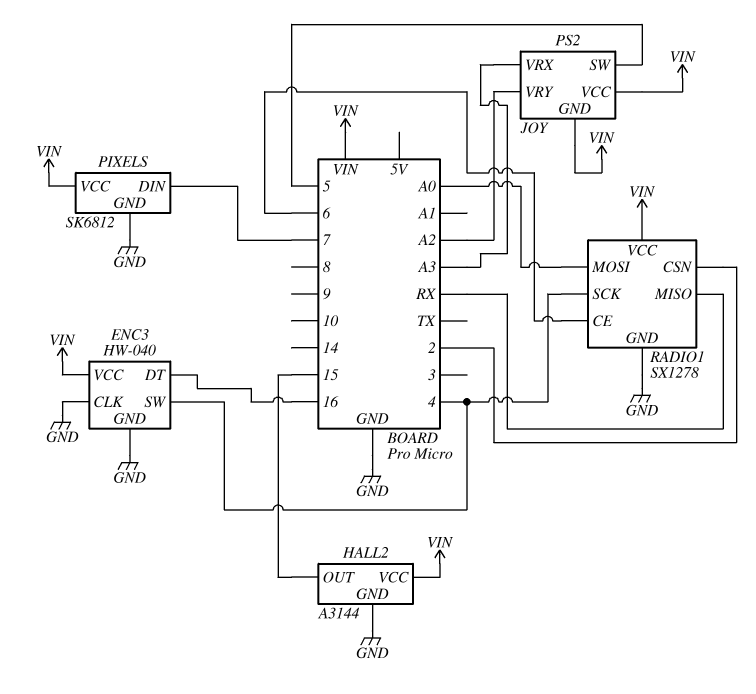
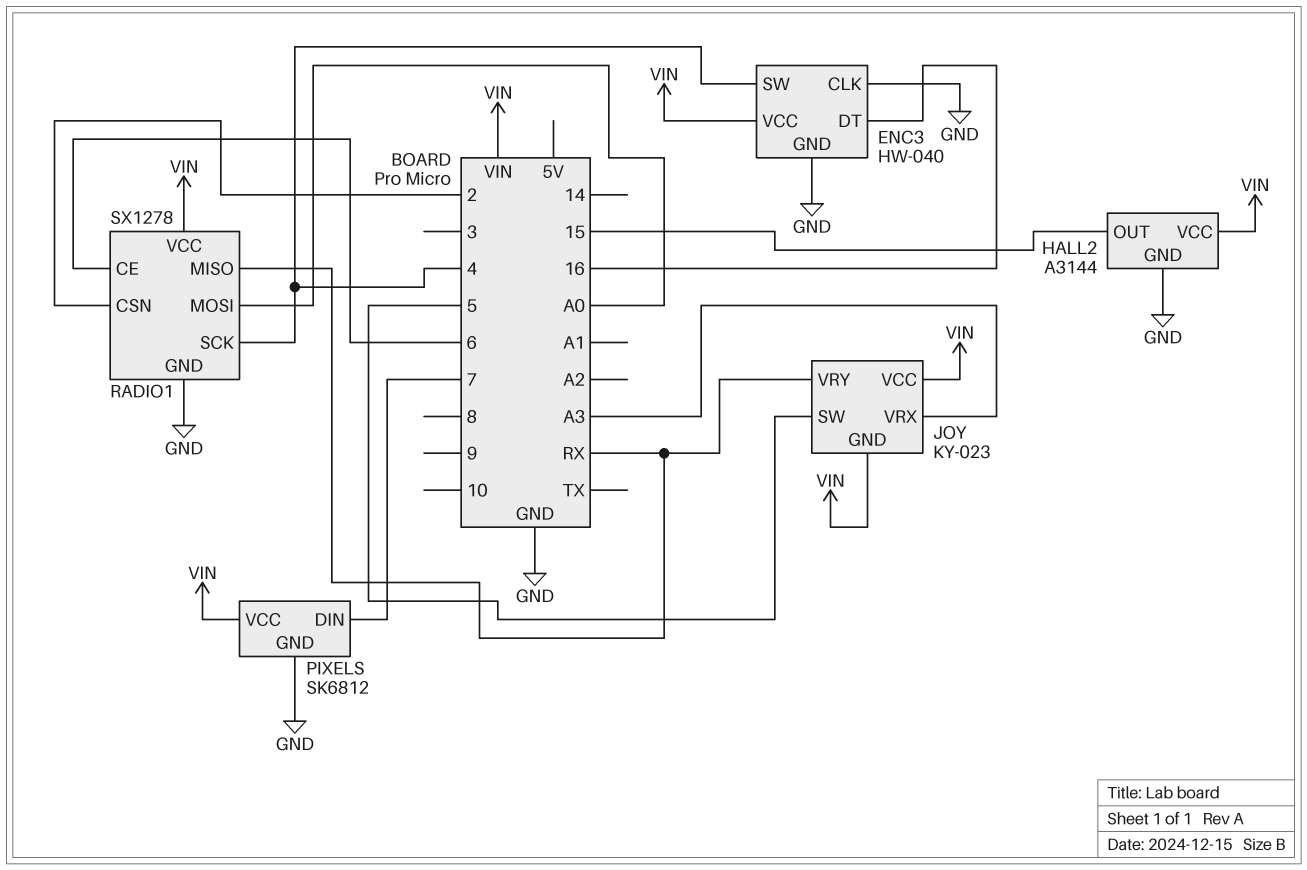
JOY: PS2 -> KY-023
JOY pin VRY: A2 -> RX

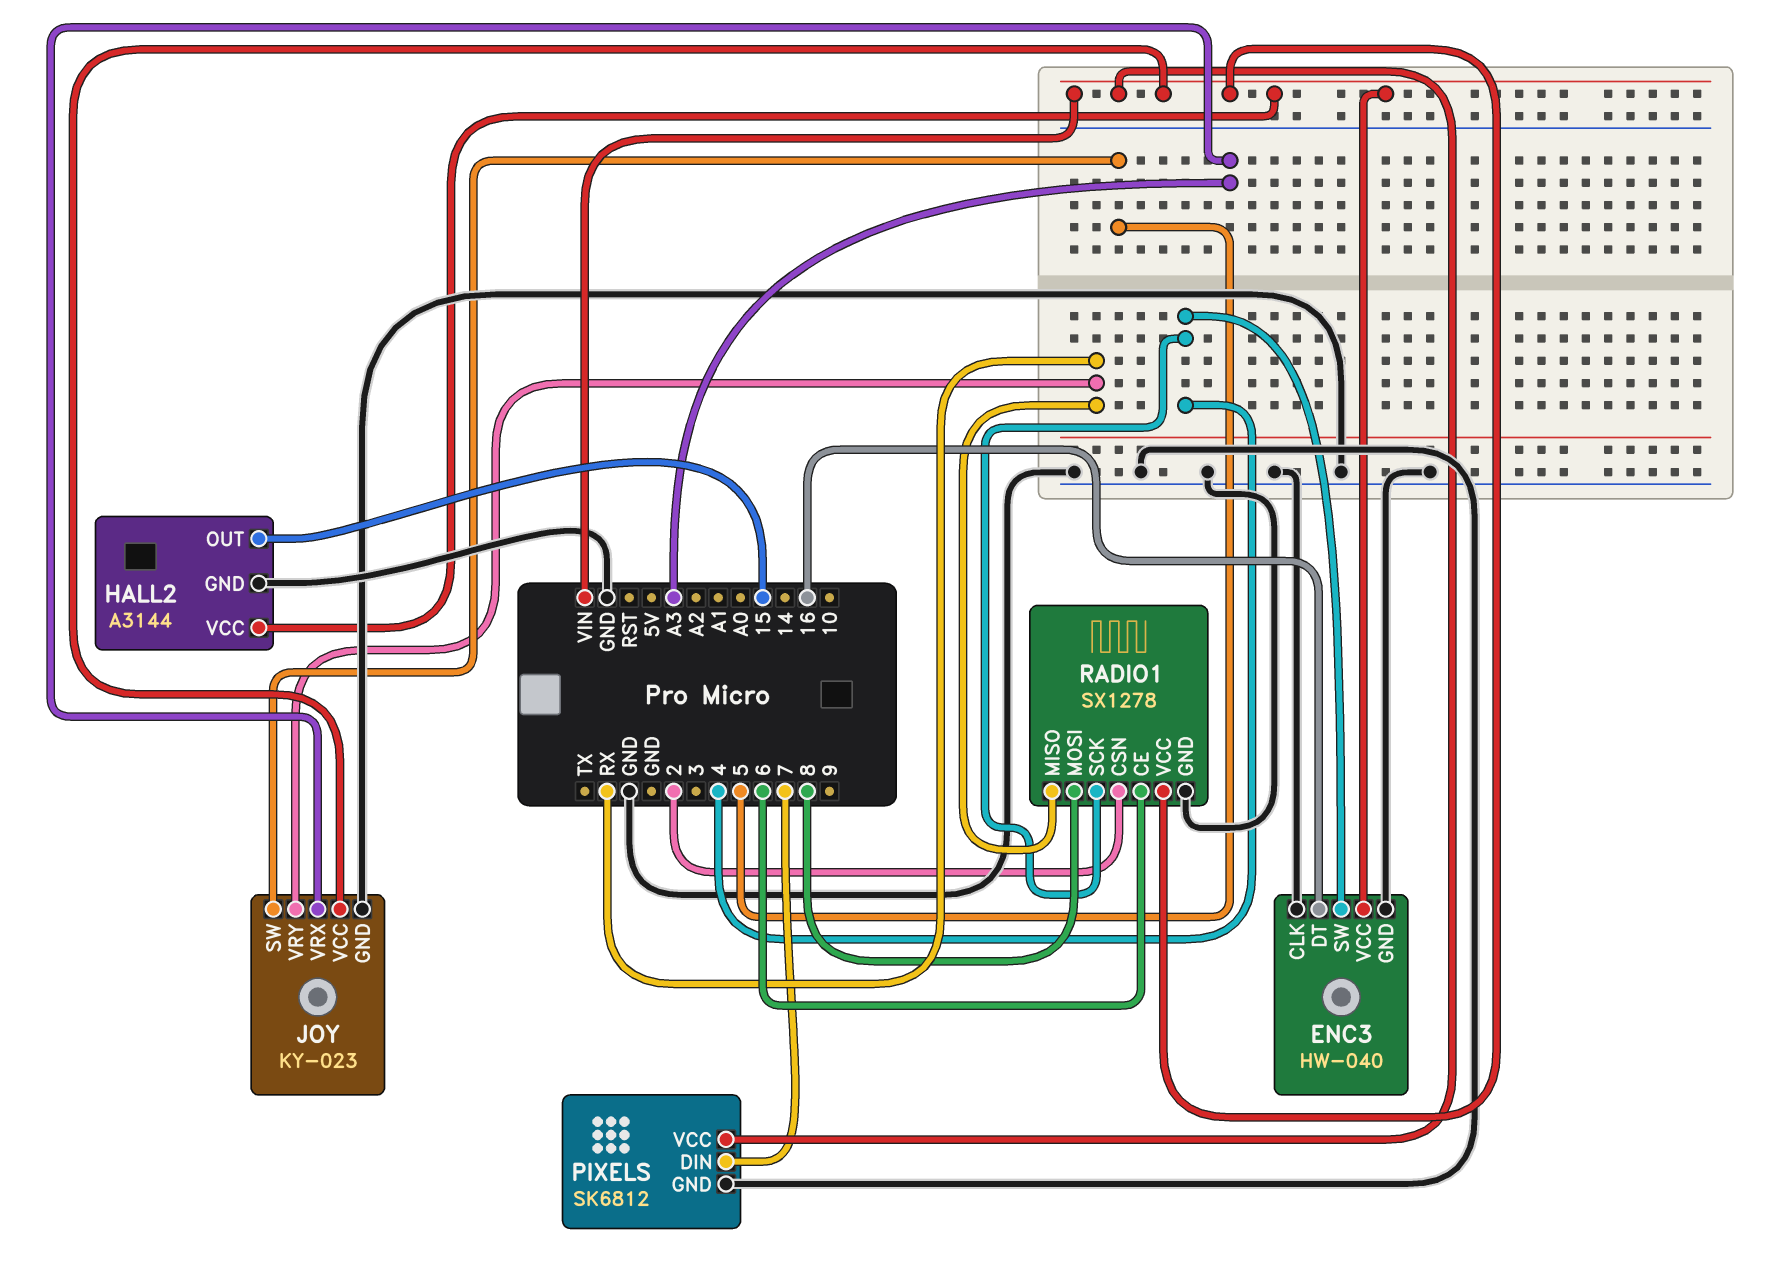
JOY pin GND: VIN -> GND
RADIO1 pin MOSI: A0 -> 8

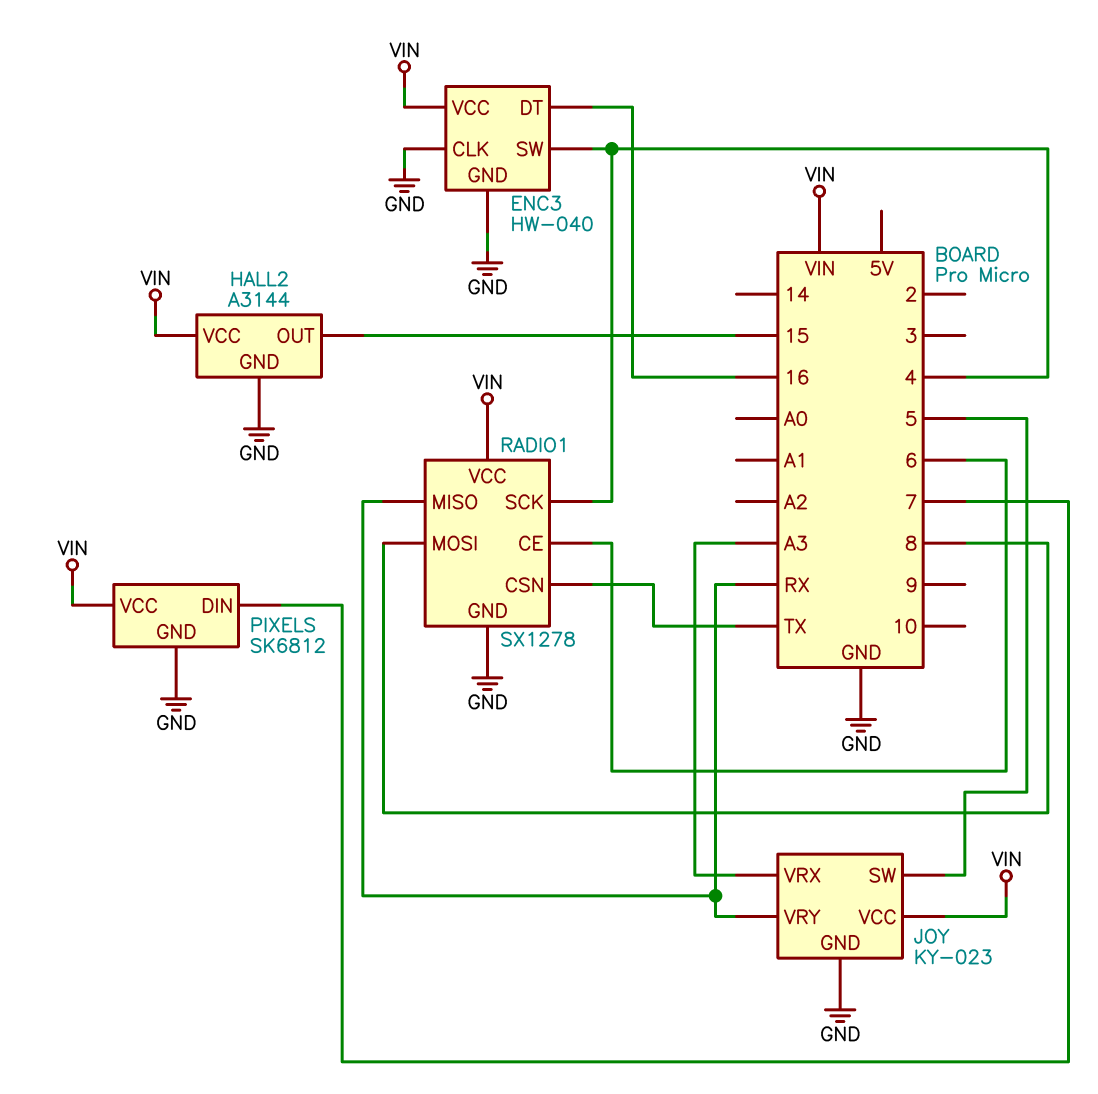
RADIO1 pin CSN: 2 -> TX

